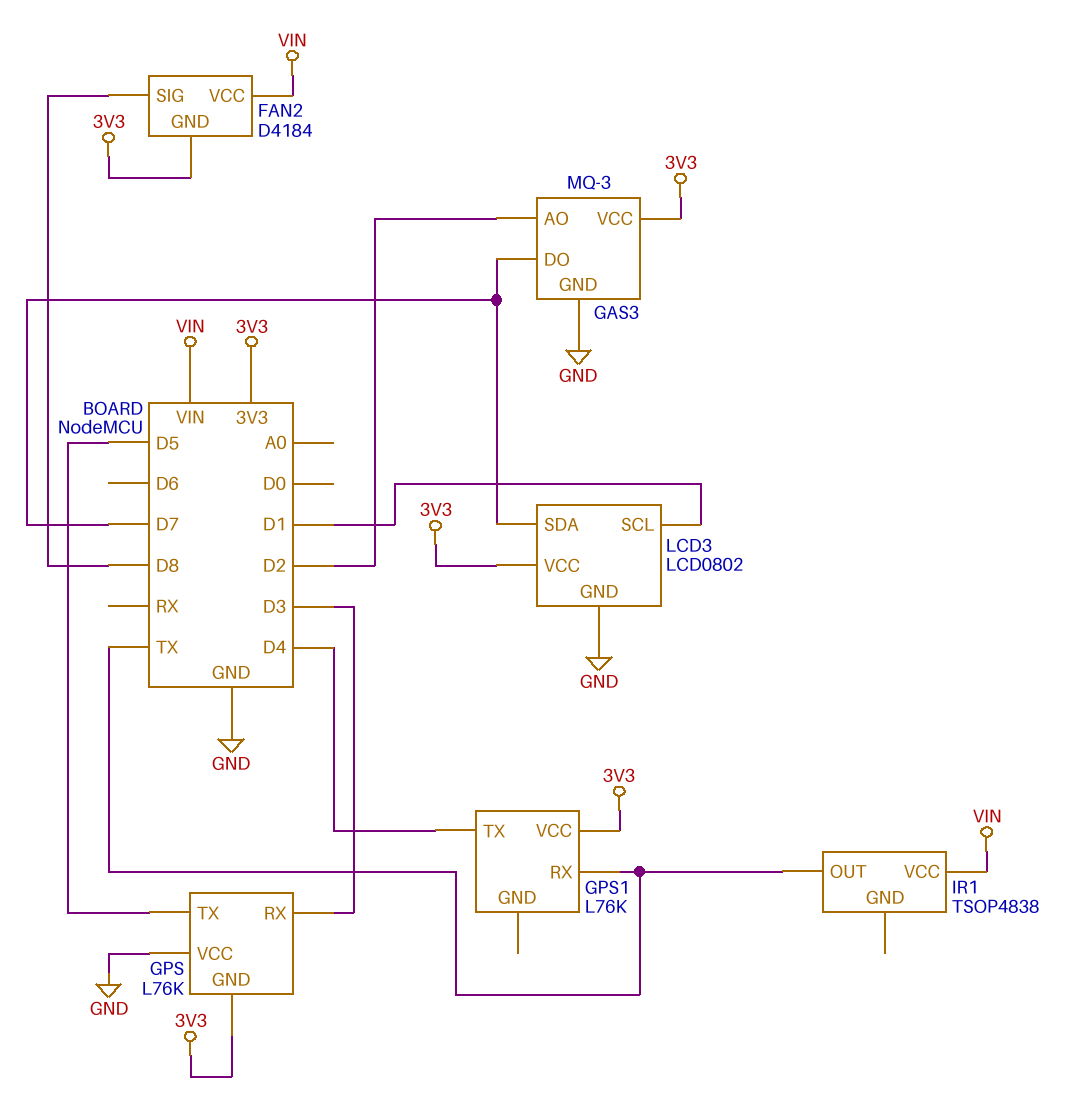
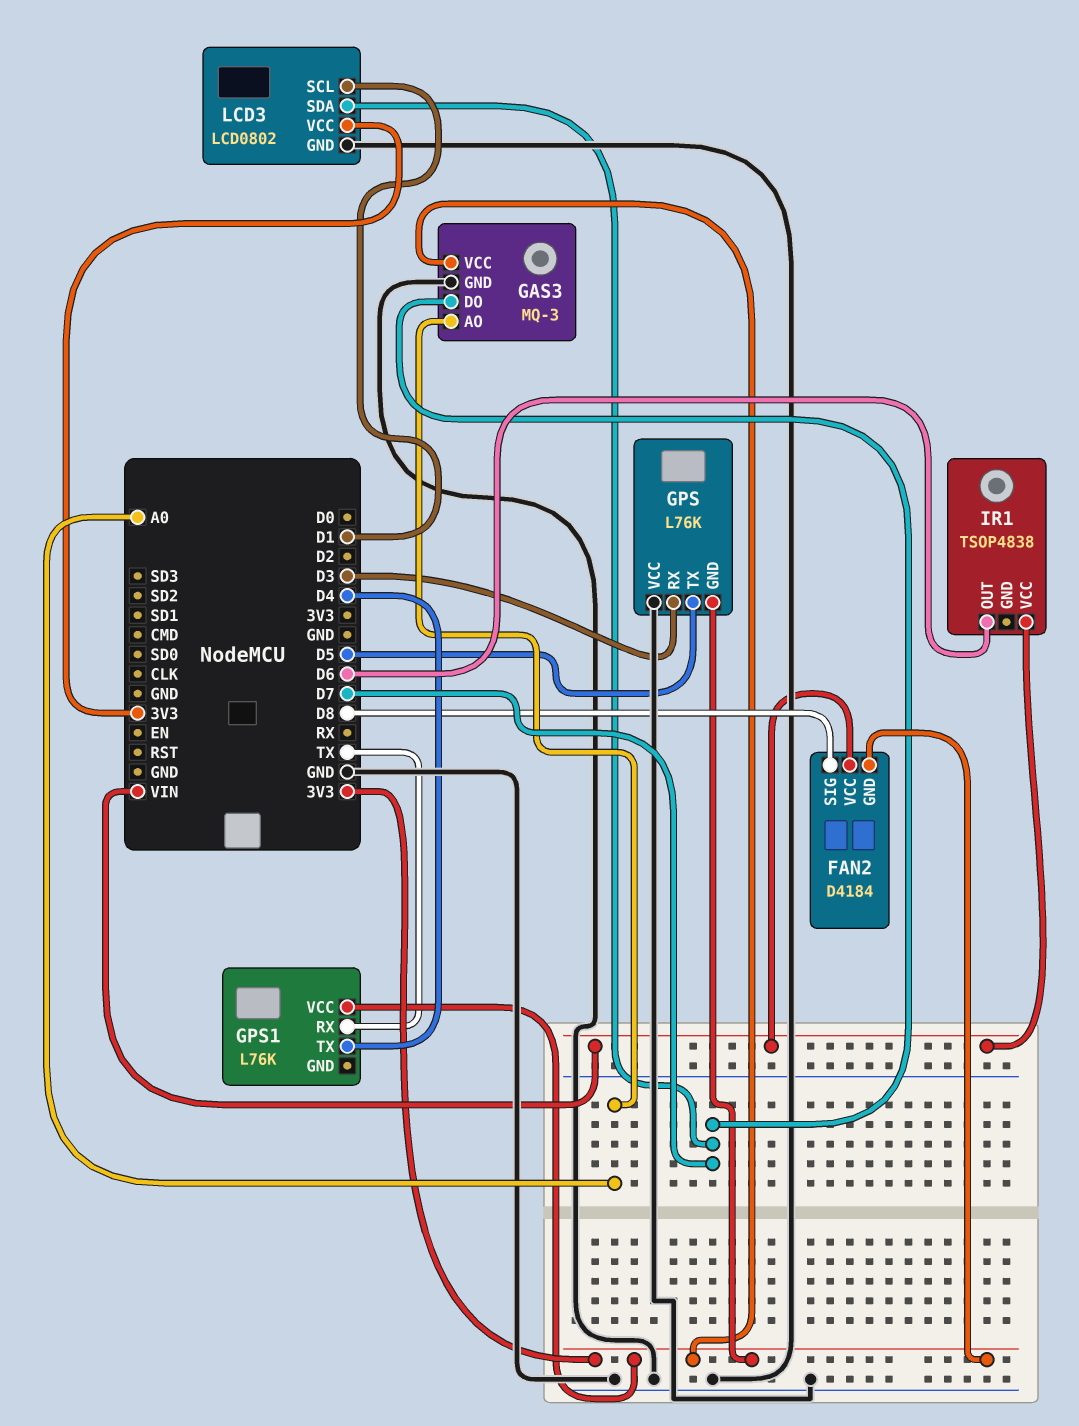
GAS3 pin AO: D2 -> A0
IR1 pin OUT: TX -> D6

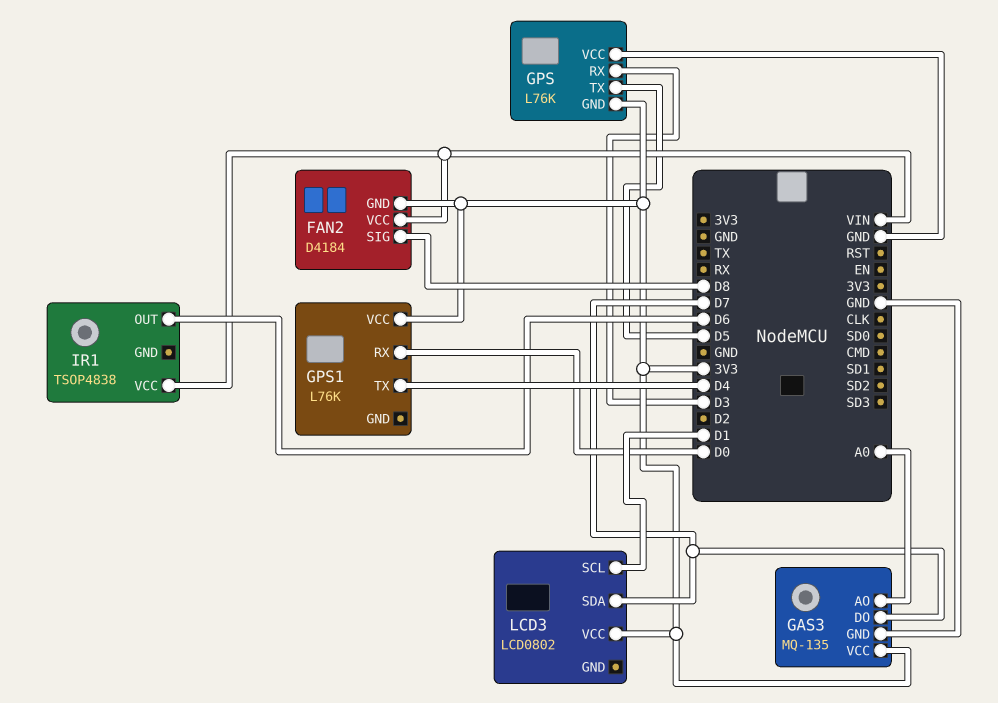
GAS3: MQ-3 -> MQ-135
GPS1 pin RX: TX -> D0
LCD3 pin GND: GND -> none

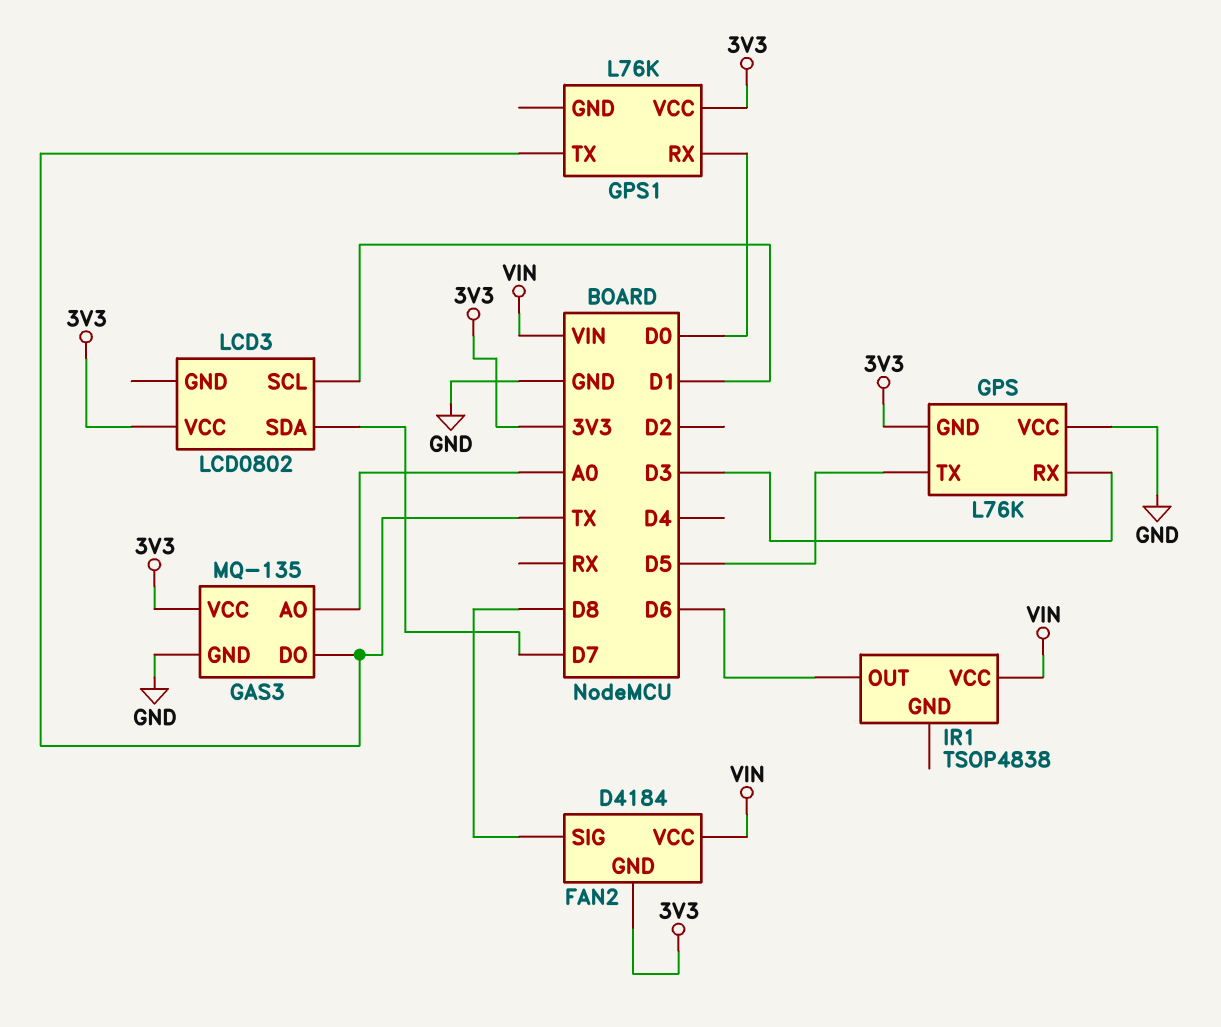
GAS3 pin DO: D7 -> TX
GPS1 pin TX: D4 -> TX

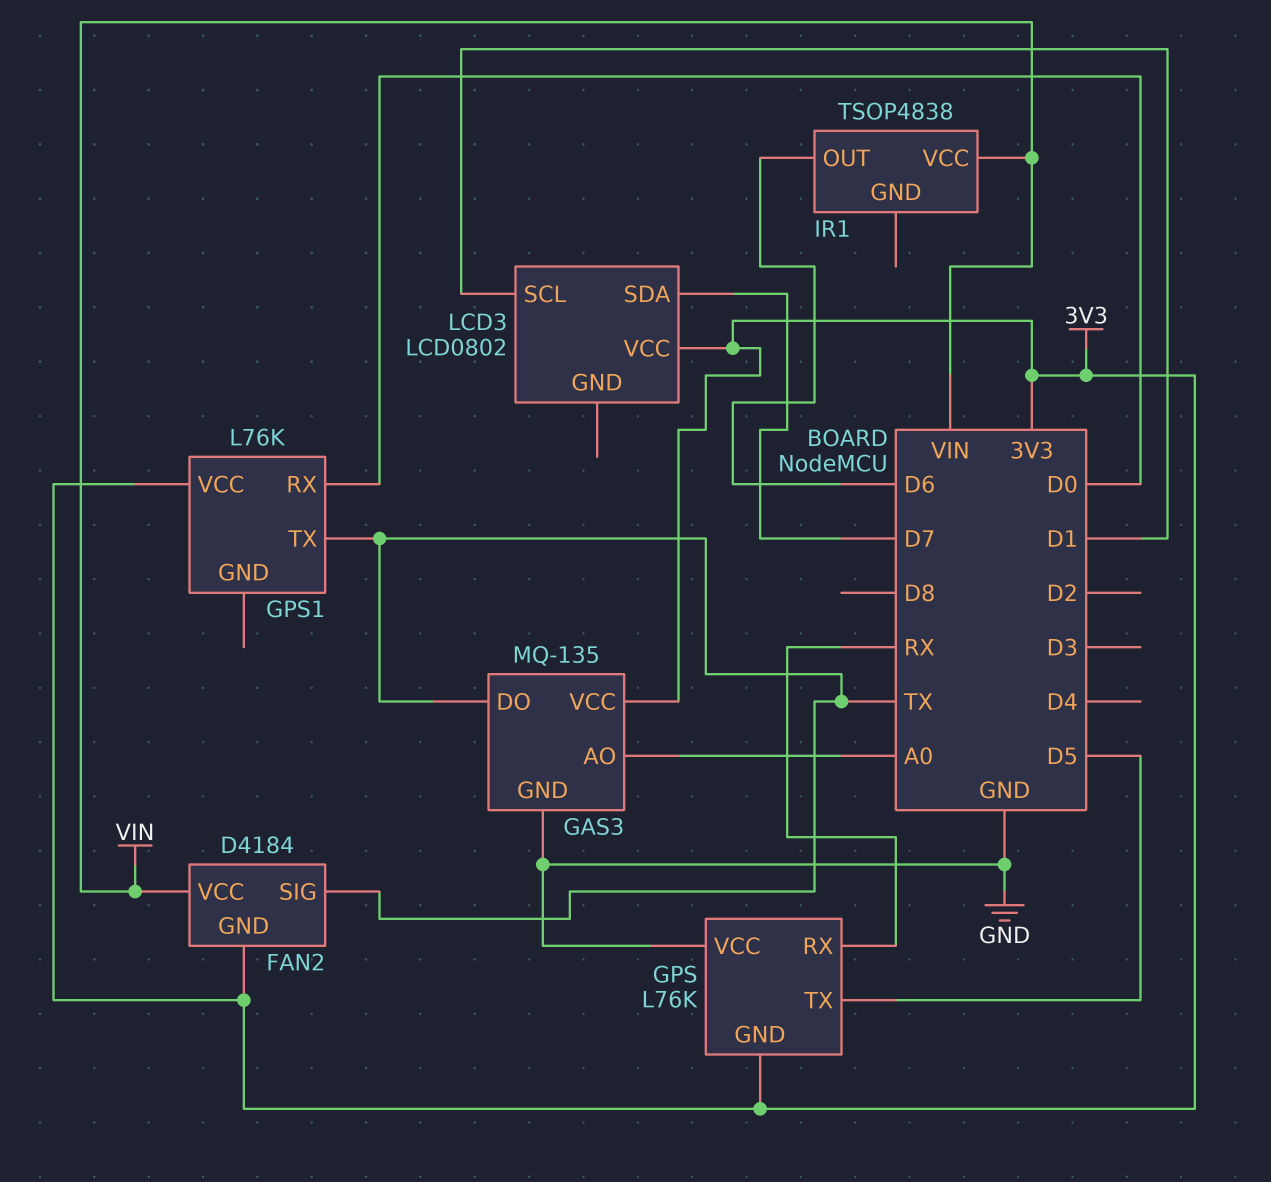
FAN2 pin SIG: D8 -> TX
GPS pin RX: D3 -> RX

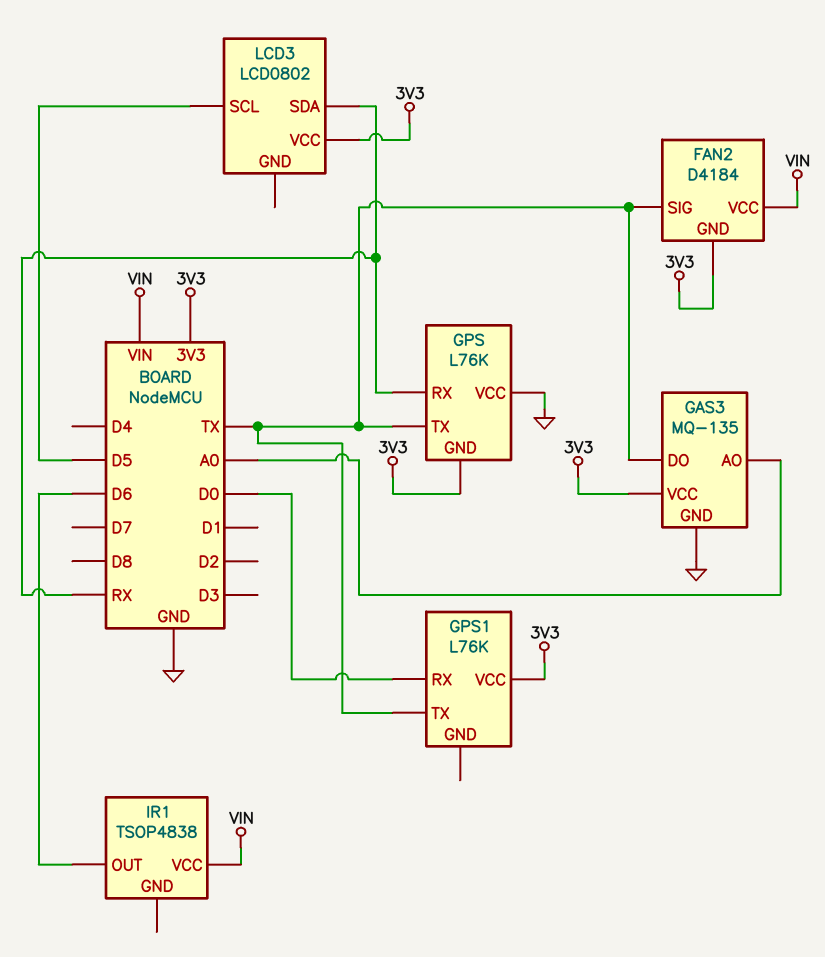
GPS pin TX: D5 -> TX
LCD3 pin SCL: D1 -> D5
LCD3 pin SDA: D7 -> RX

